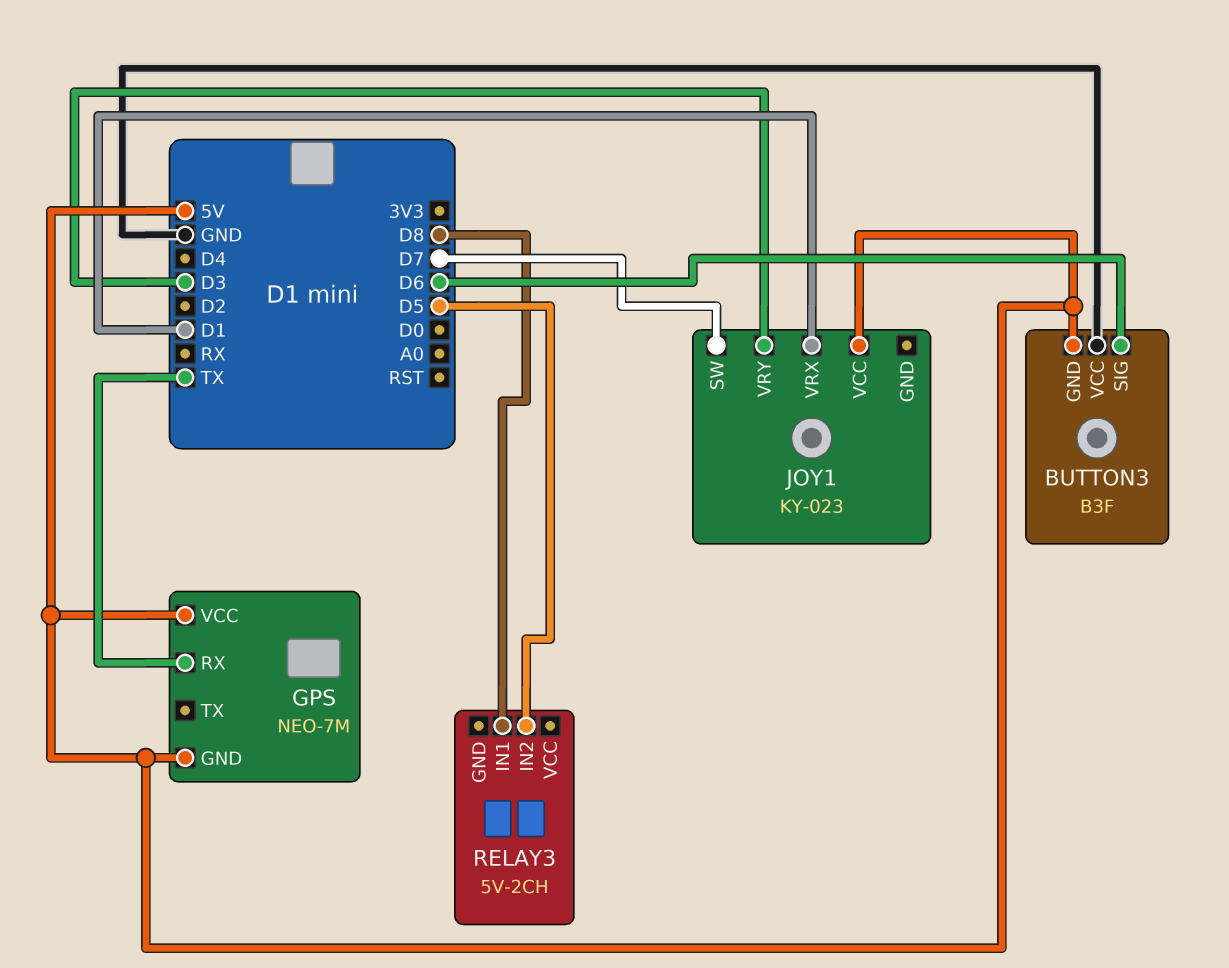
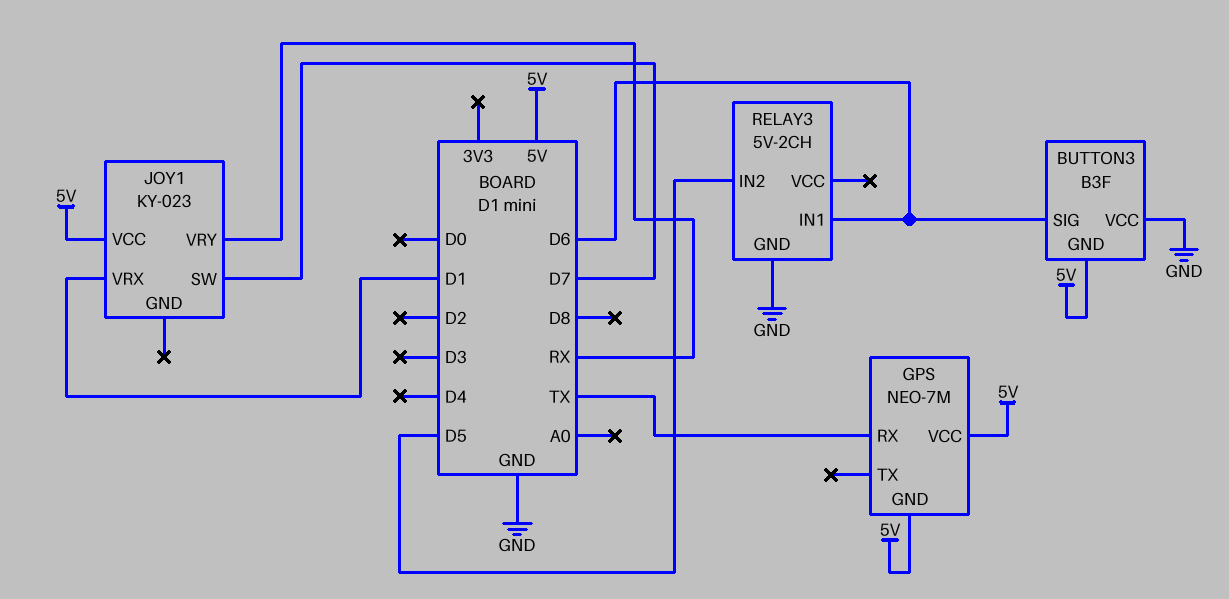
JOY1 pin VRY: D3 -> RX
RELAY3 pin GND: none -> GND
RELAY3 pin IN1: D8 -> D6

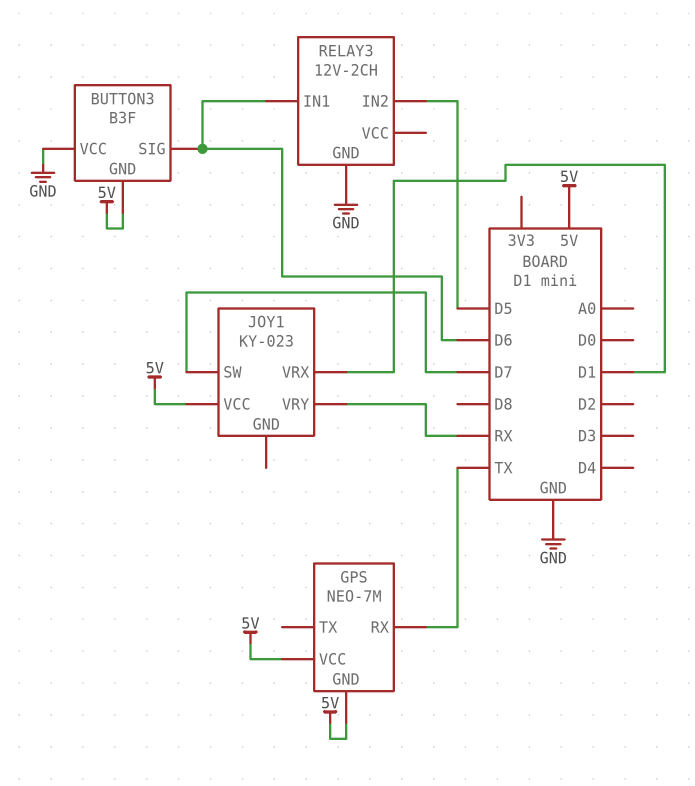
RELAY3: 5V-2CH -> 12V-2CH

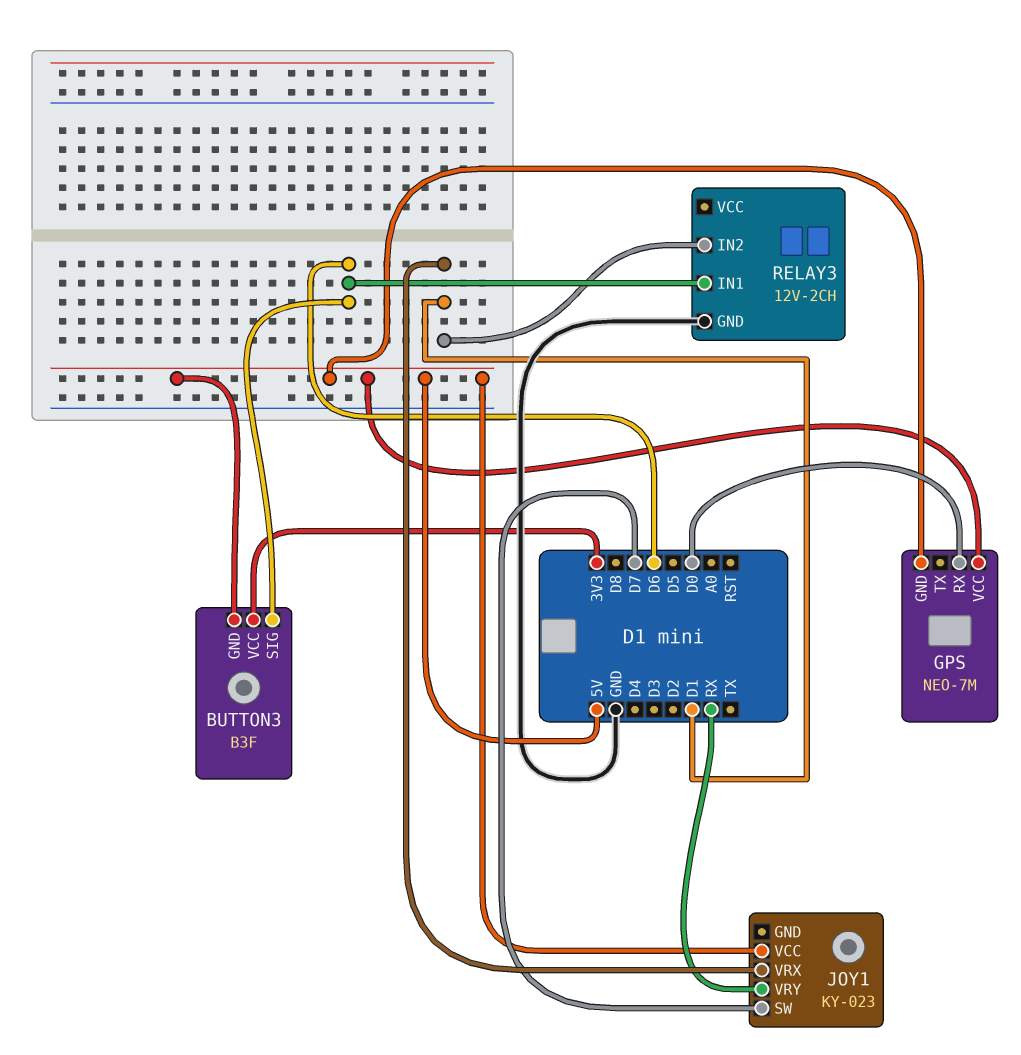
BUTTON3 pin VCC: GND -> 3V3
GPS pin RX: TX -> D0
RELAY3 pin IN2: D5 -> D1

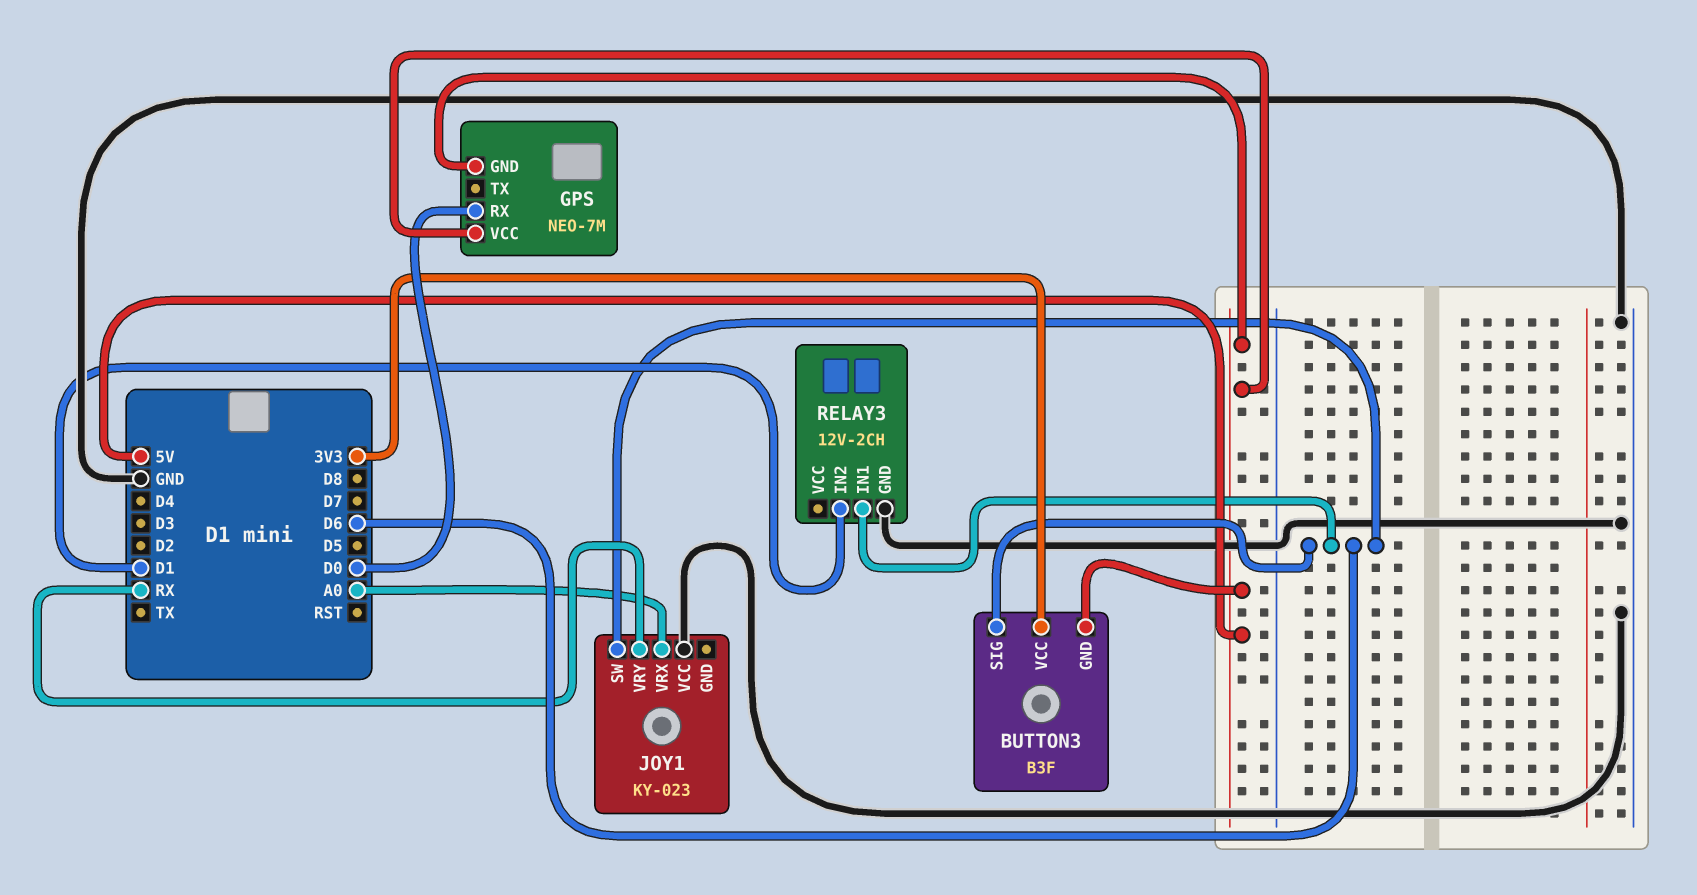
JOY1 pin SW: D7 -> D6
JOY1 pin VCC: 5V -> GND
JOY1 pin VRX: D1 -> A0

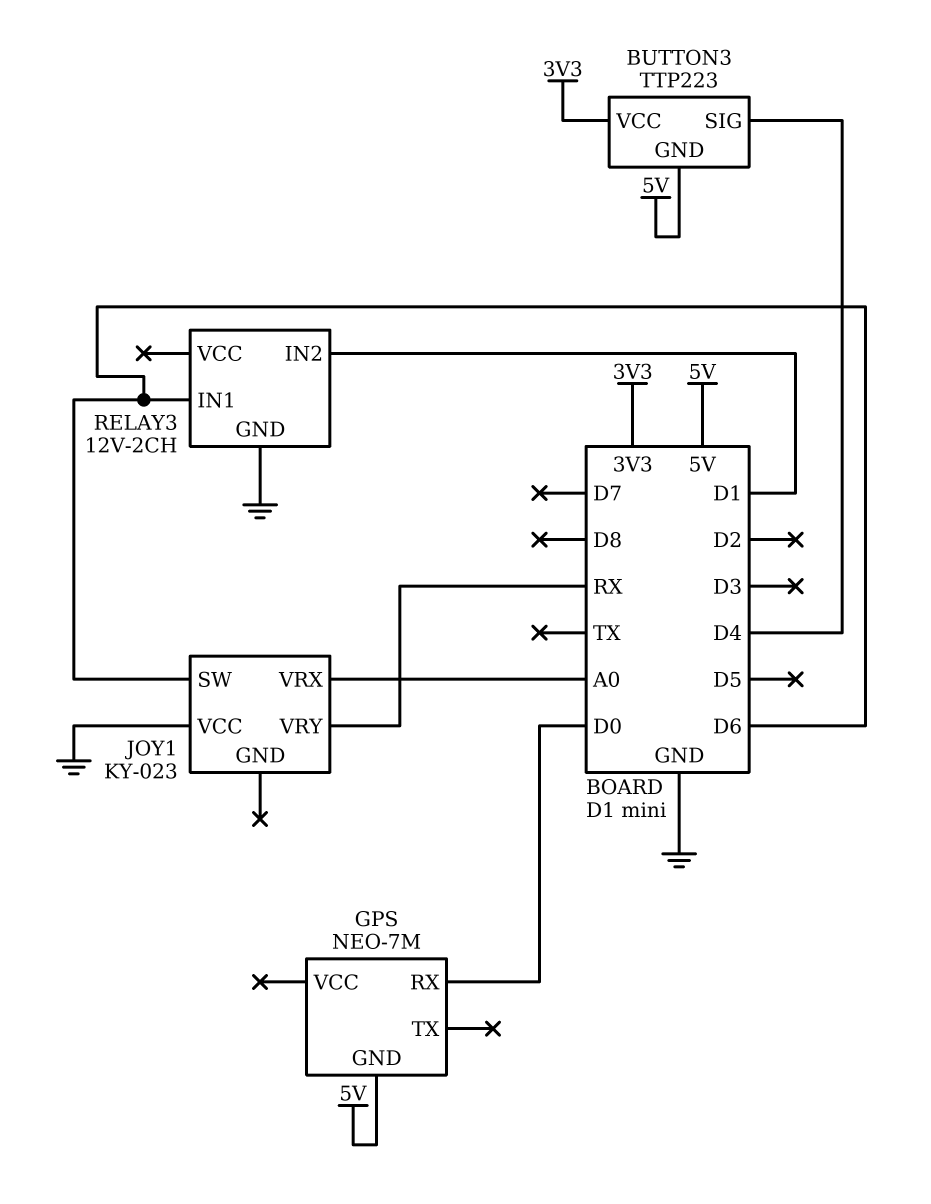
BUTTON3: B3F -> TTP223
BUTTON3 pin SIG: D6 -> D4
GPS pin VCC: 5V -> none

